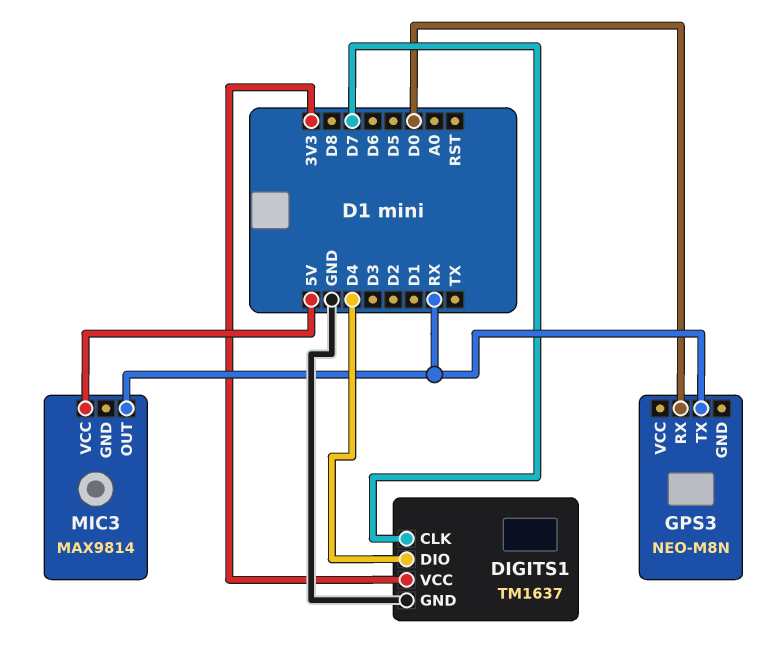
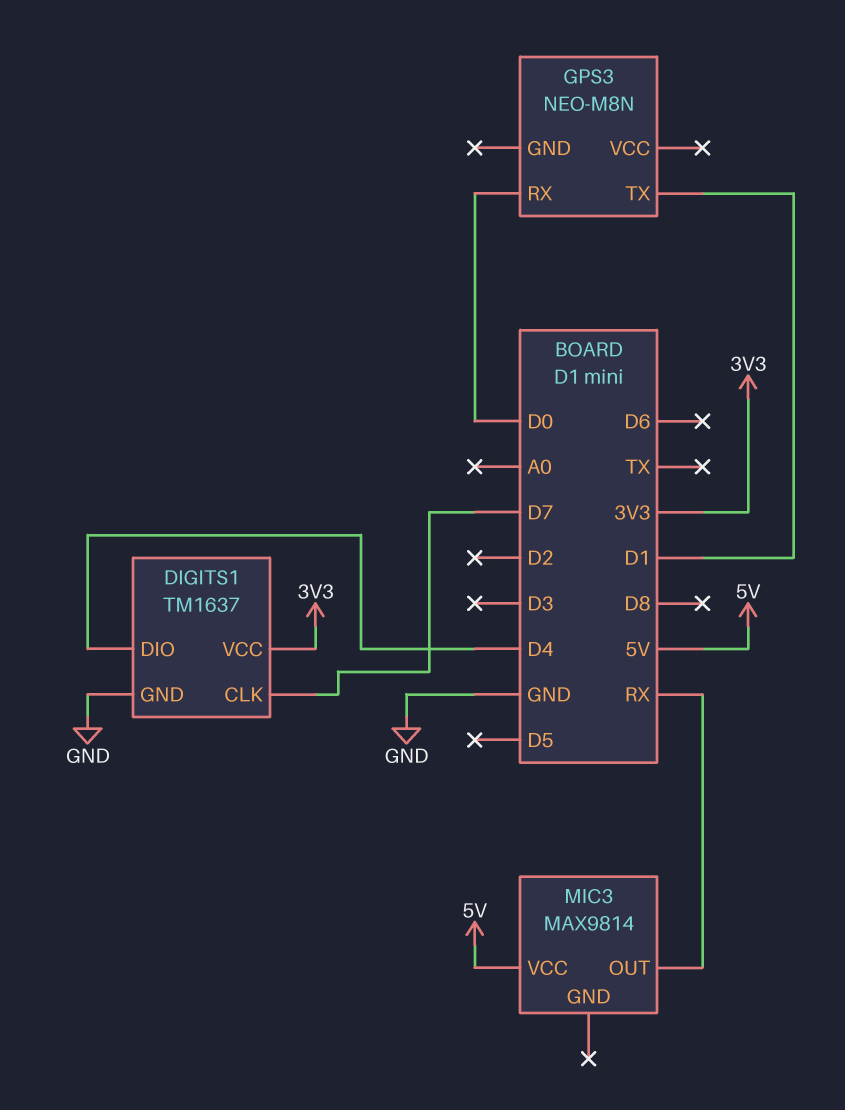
GPS3 pin TX: RX -> D1

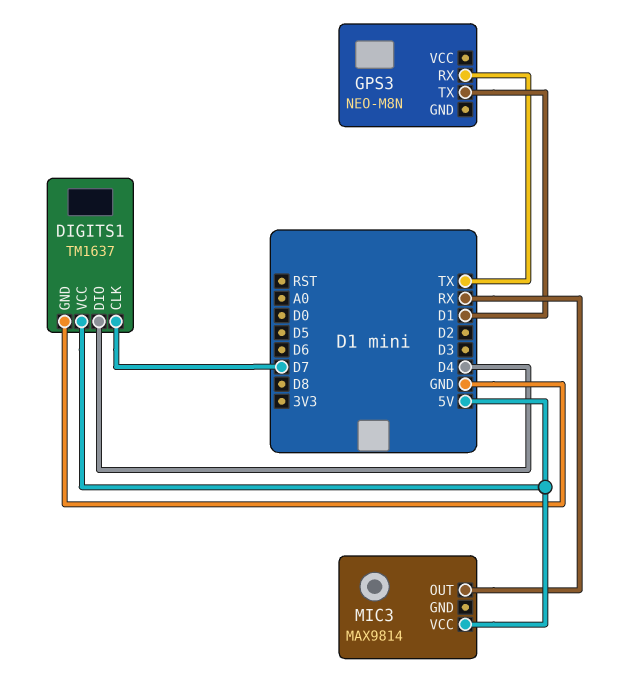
DIGITS1 pin VCC: 3V3 -> 5V
GPS3 pin RX: D0 -> TX

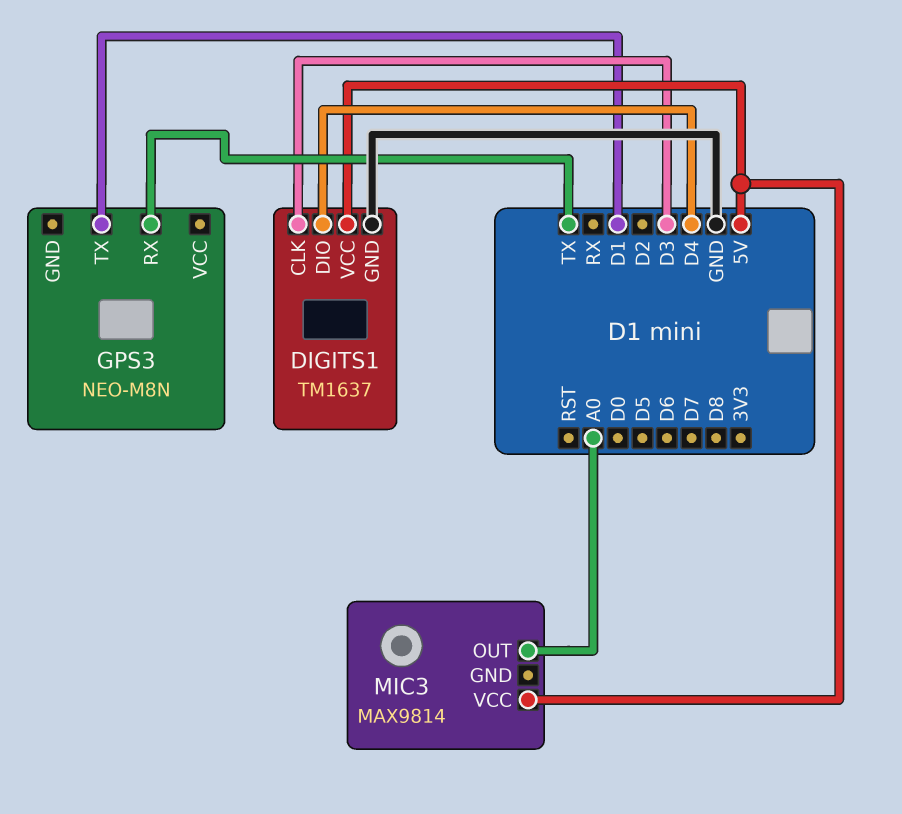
DIGITS1 pin CLK: D7 -> D3
MIC3 pin OUT: RX -> A0

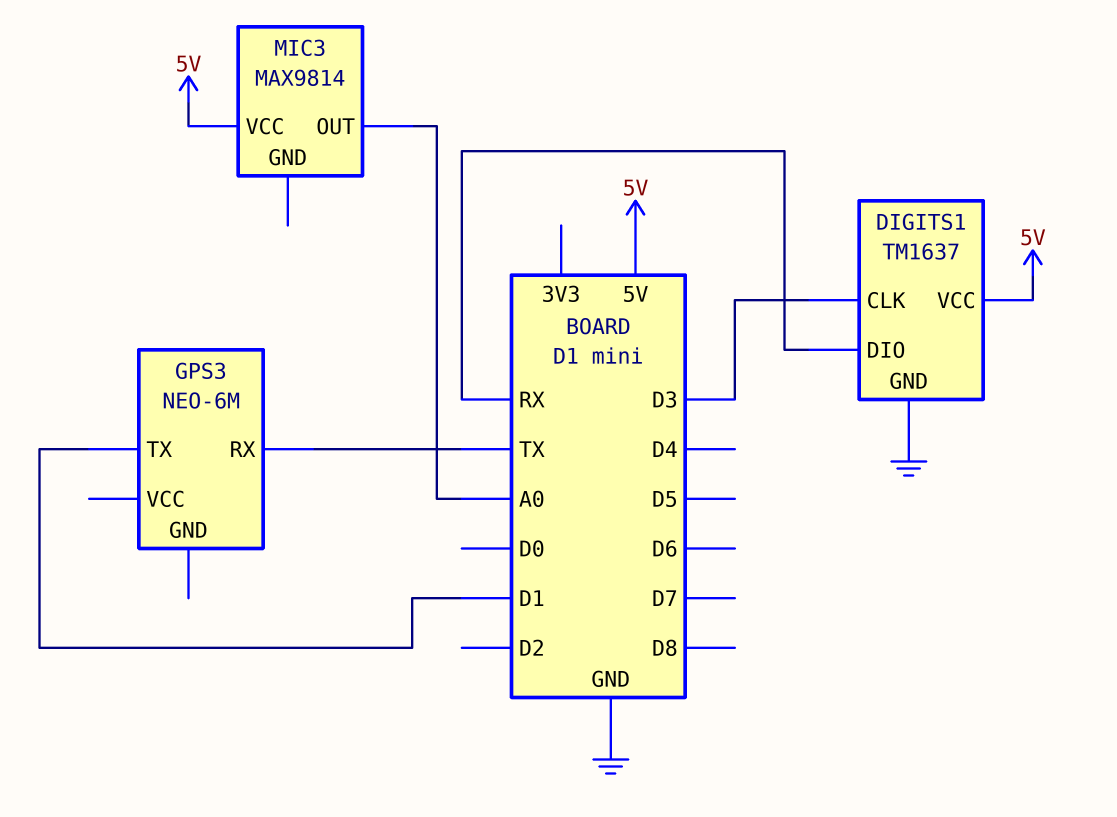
DIGITS1 pin DIO: D4 -> RX
GPS3: NEO-M8N -> NEO-6M

